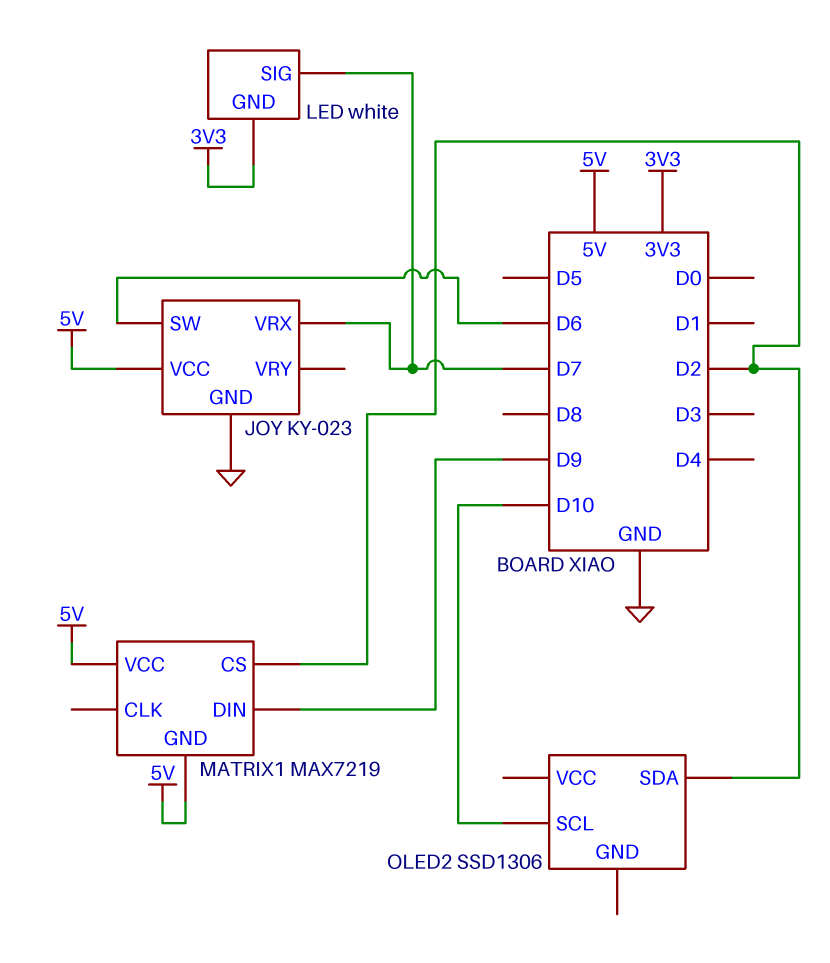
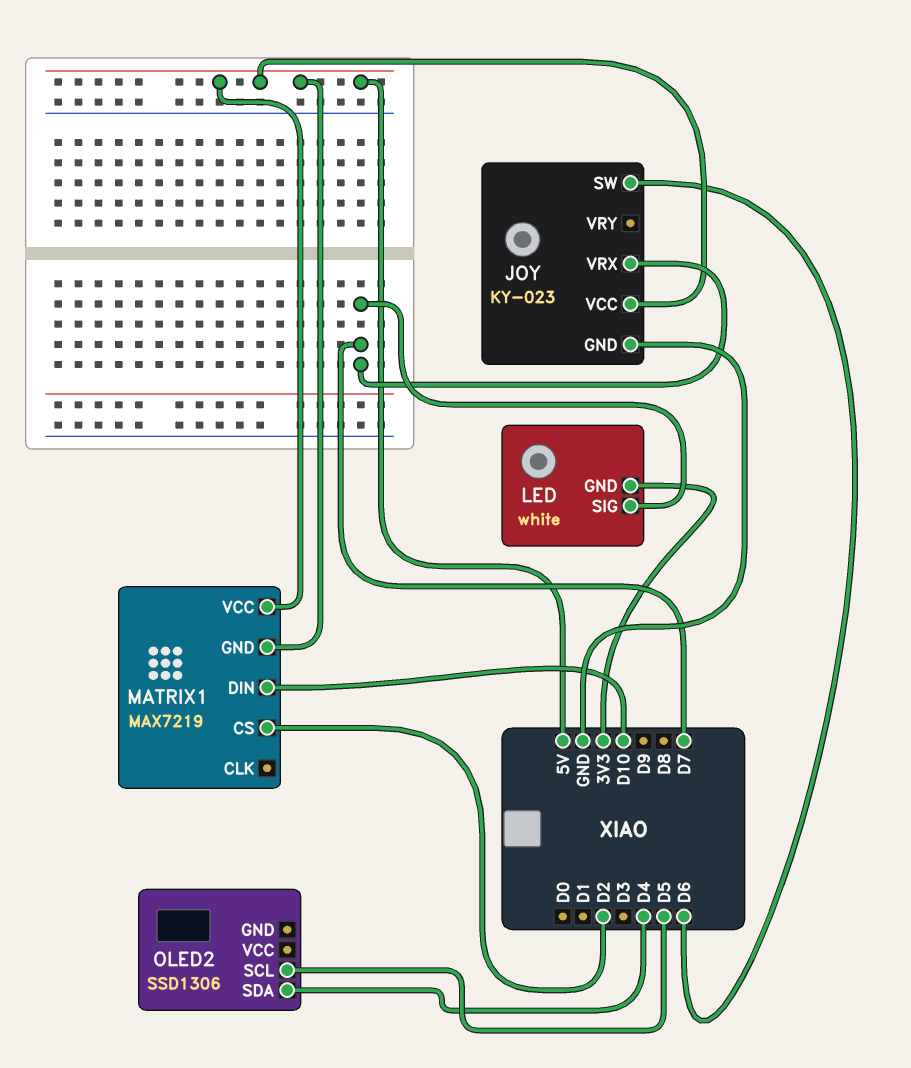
MATRIX1 pin DIN: D9 -> D10
OLED2 pin SCL: D10 -> D5
OLED2 pin SDA: D2 -> D4

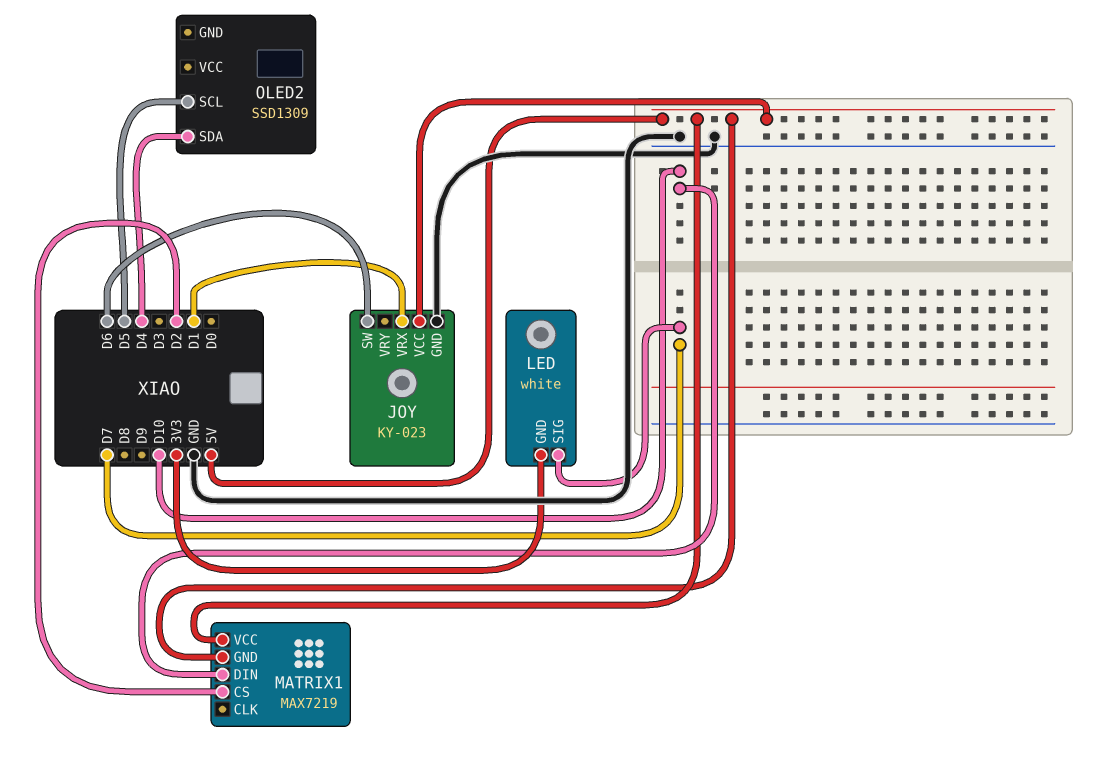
JOY pin VRX: D7 -> D1
OLED2: SSD1306 -> SSD1309

